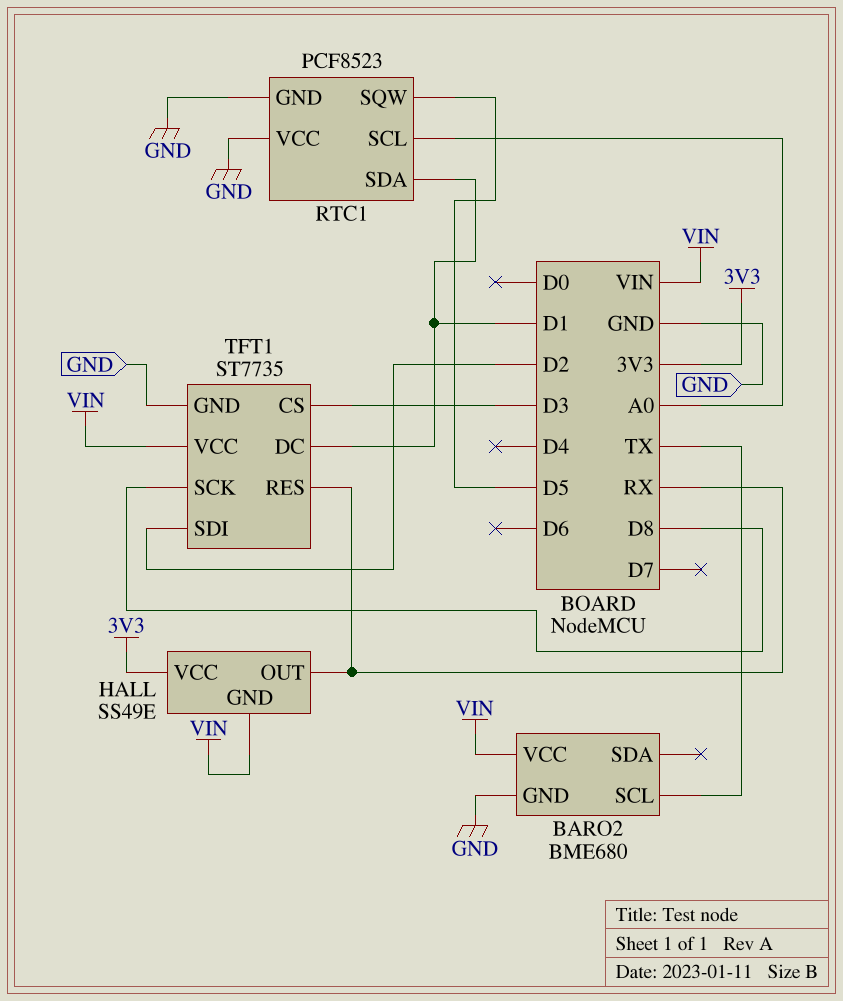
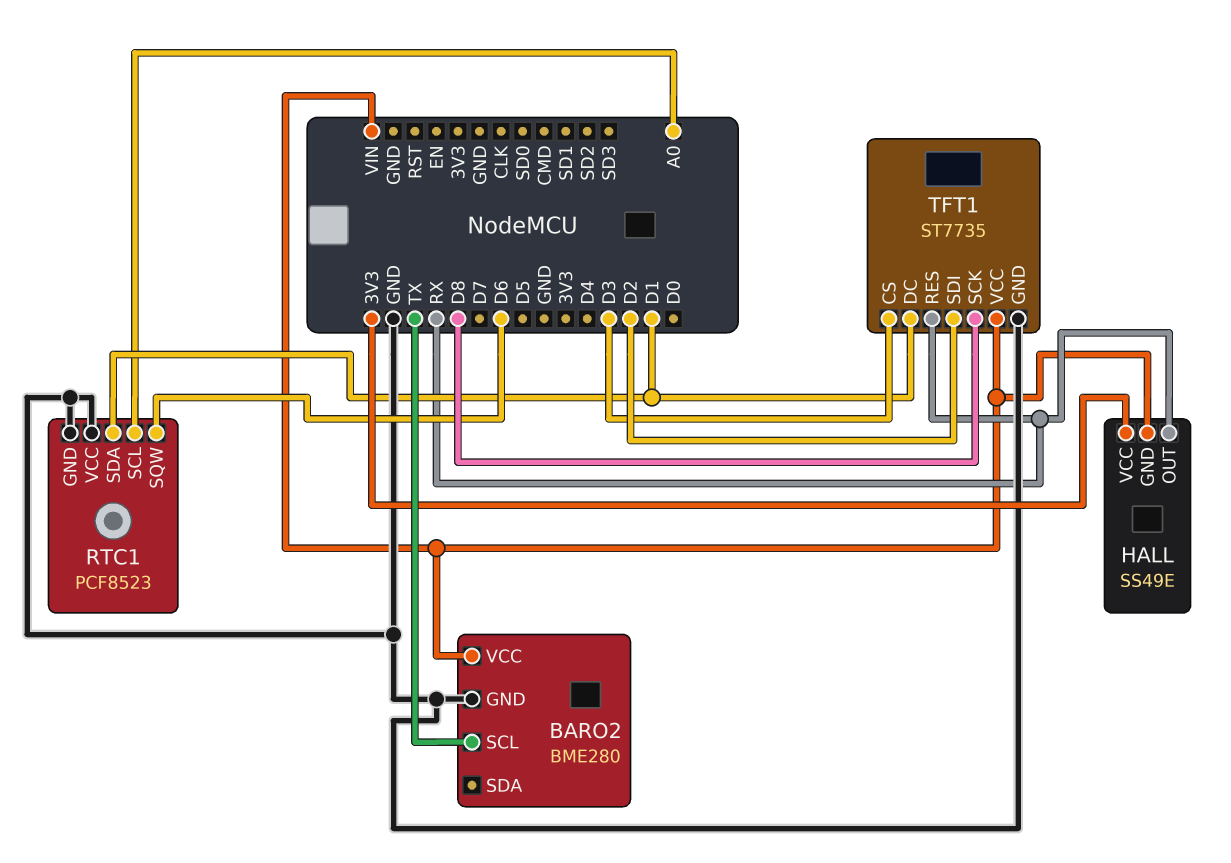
BARO2: BME680 -> BME280
RTC1 pin SQW: D5 -> D6

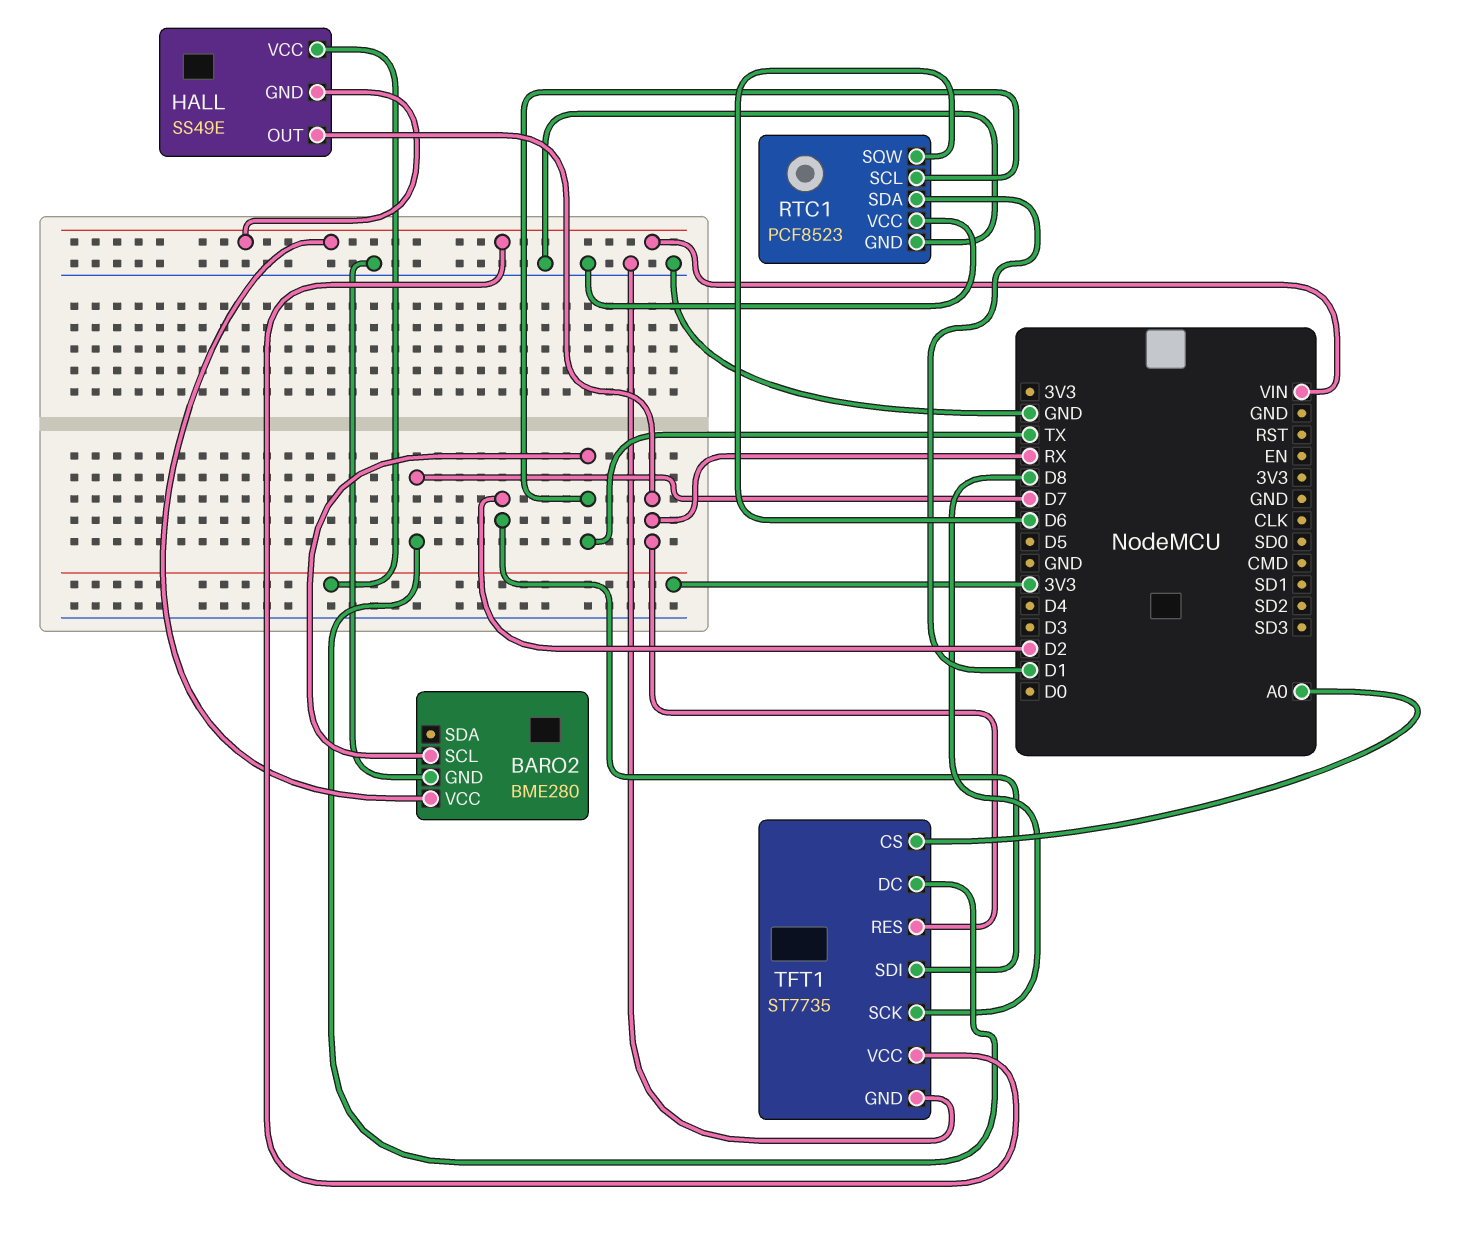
RTC1 pin SCL: A0 -> TX
TFT1 pin CS: D3 -> A0
TFT1 pin DC: D1 -> D7

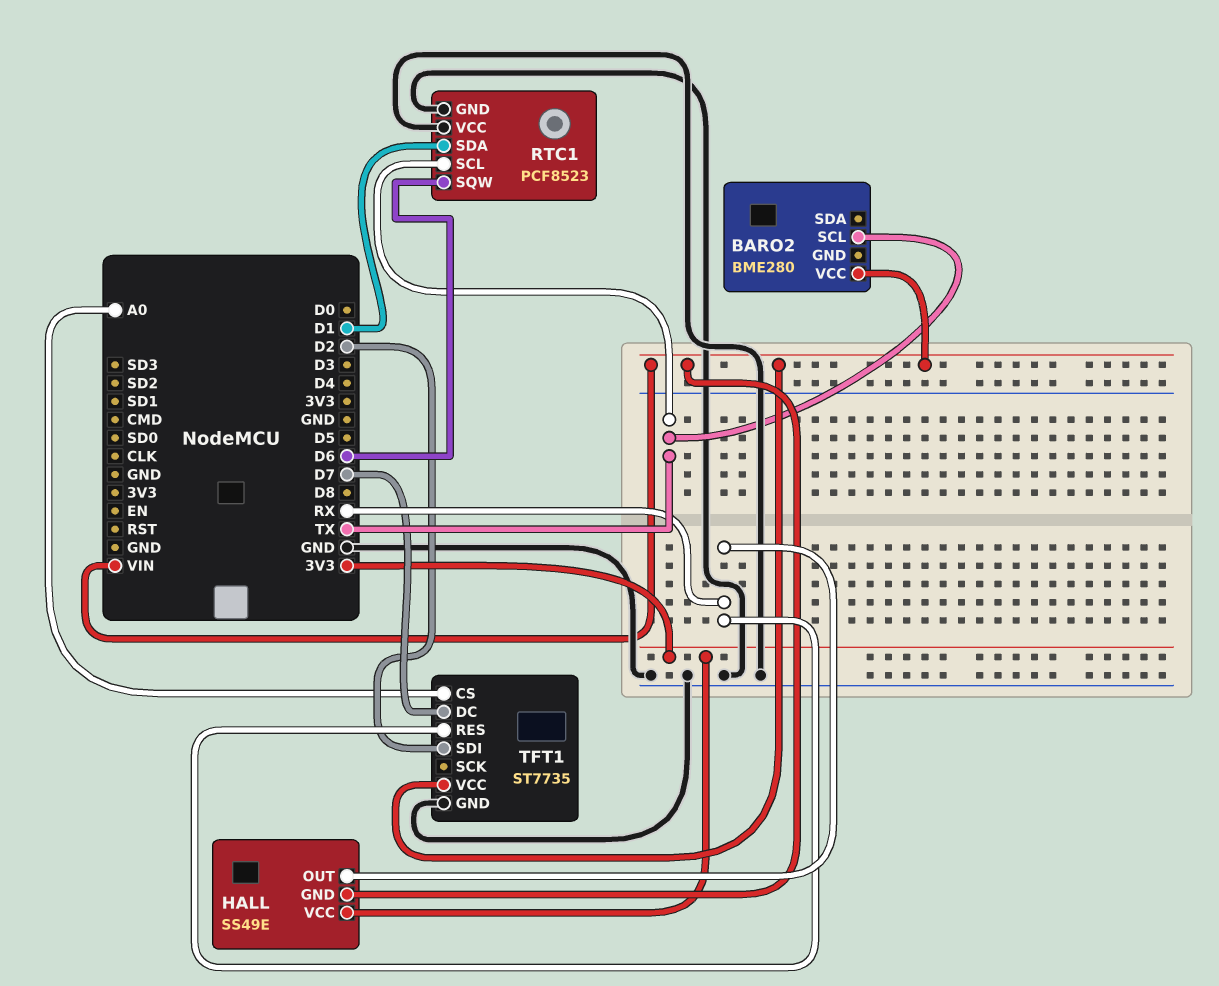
BARO2 pin GND: GND -> none
TFT1 pin SCK: D8 -> none

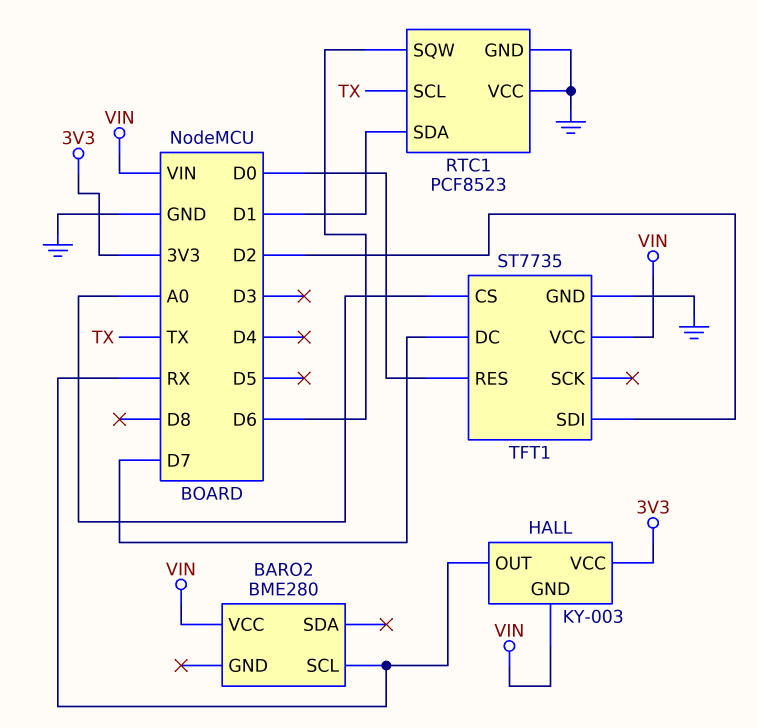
BARO2 pin SCL: TX -> RX
HALL: SS49E -> KY-003
TFT1 pin RES: RX -> D0

